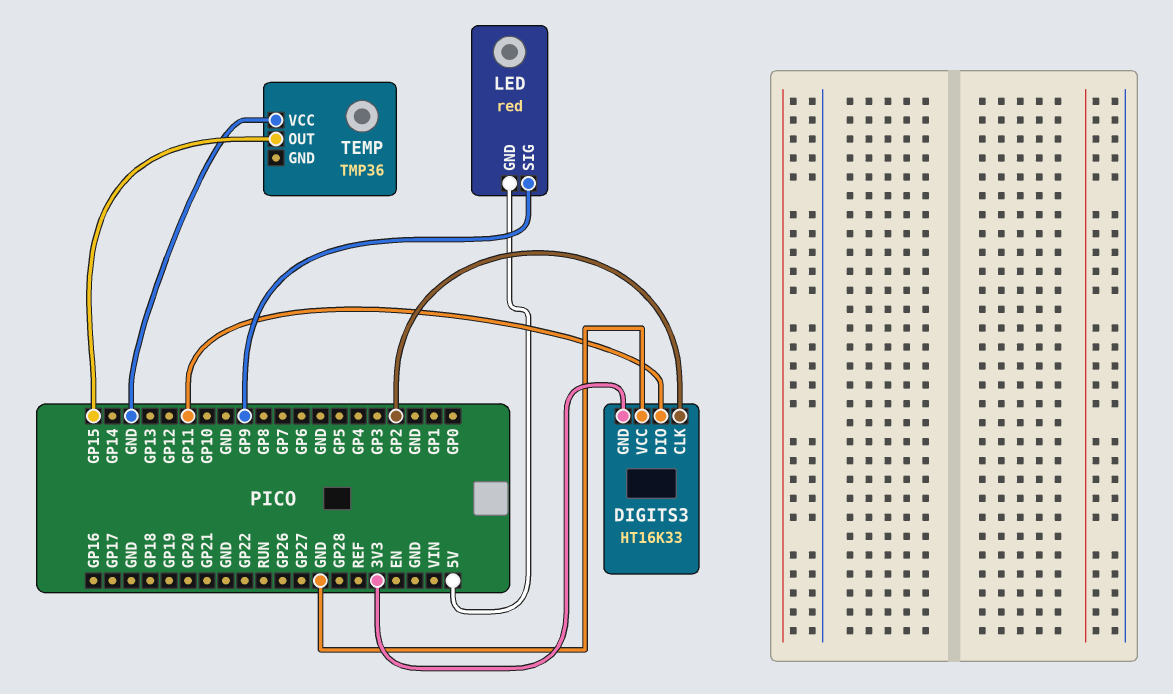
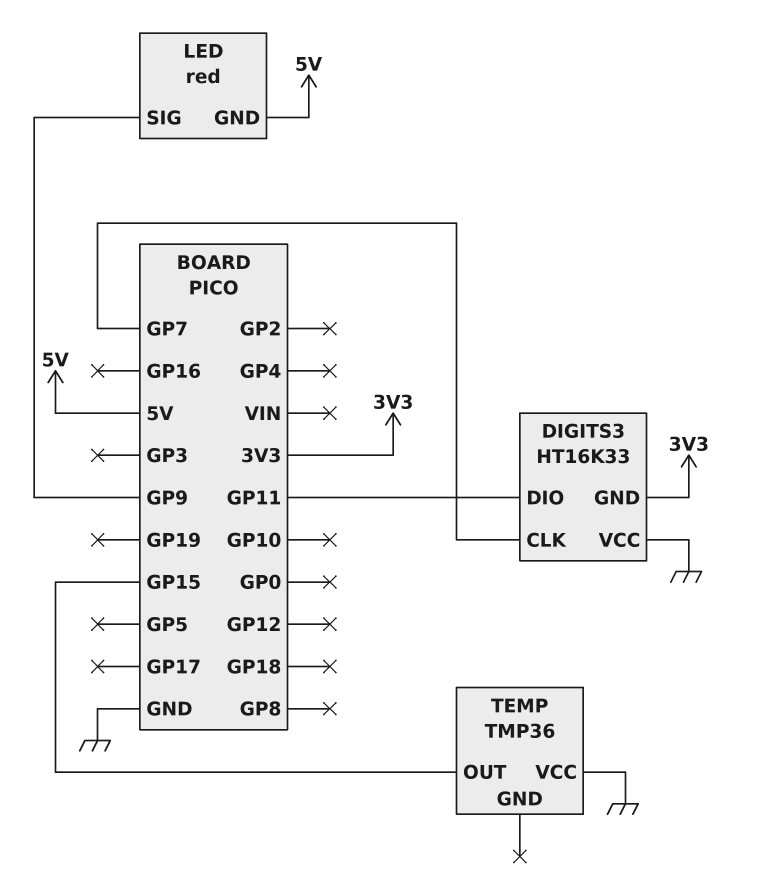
DIGITS3 pin CLK: GP2 -> GP7

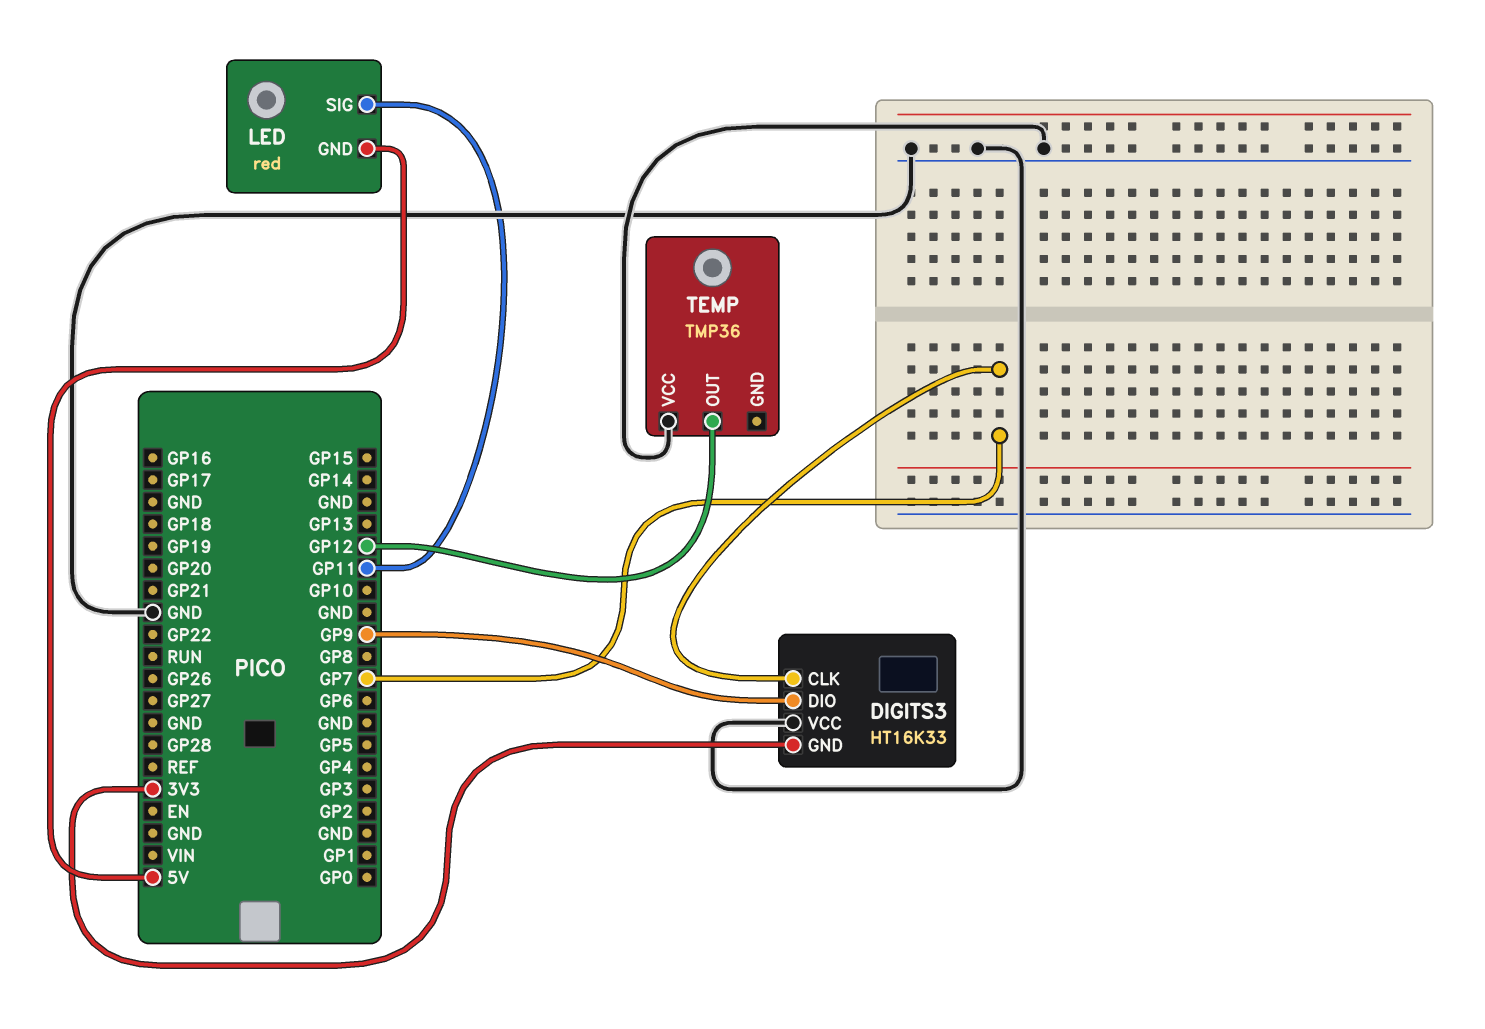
DIGITS3 pin DIO: GP11 -> GP9
LED pin SIG: GP9 -> GP11
TEMP pin OUT: GP15 -> GP12

